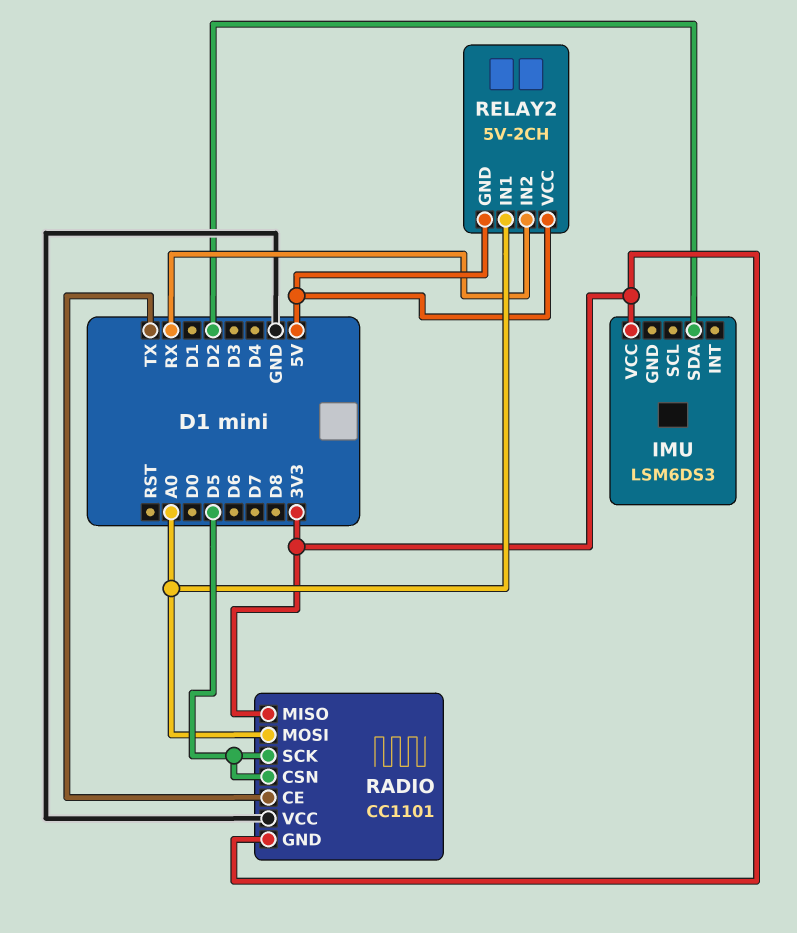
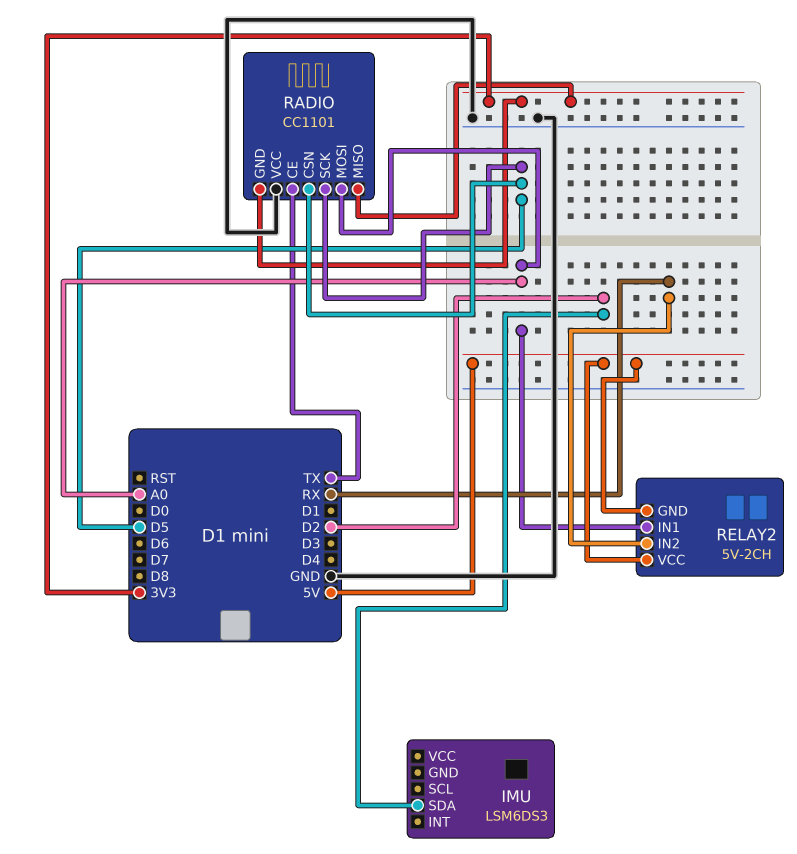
IMU pin VCC: 3V3 -> none

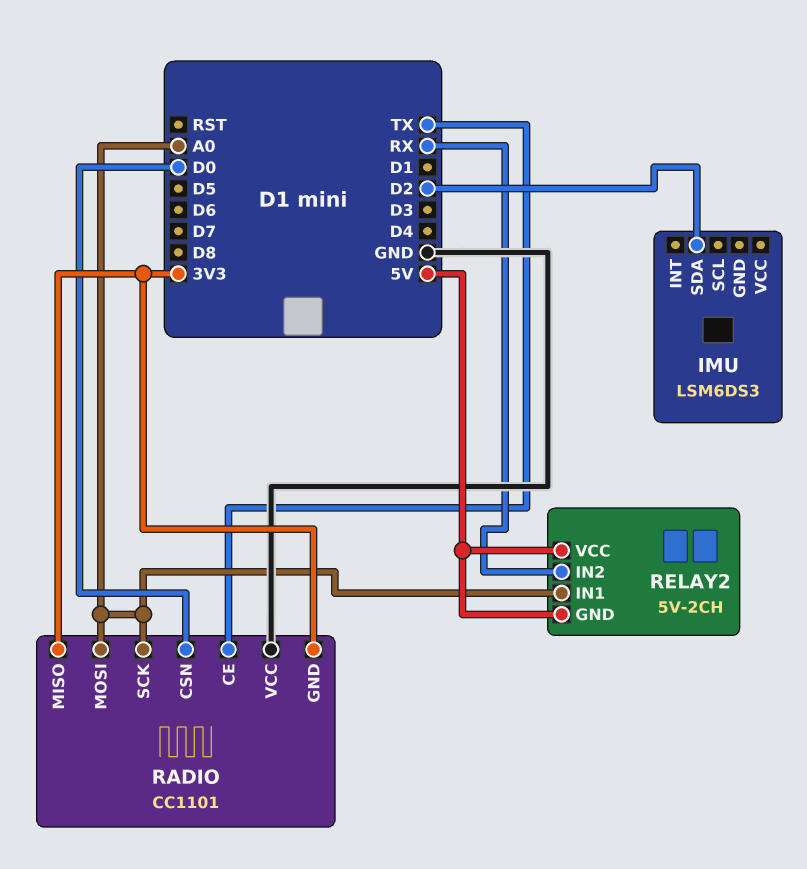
RADIO pin CSN: D5 -> D0
RADIO pin SCK: D5 -> A0

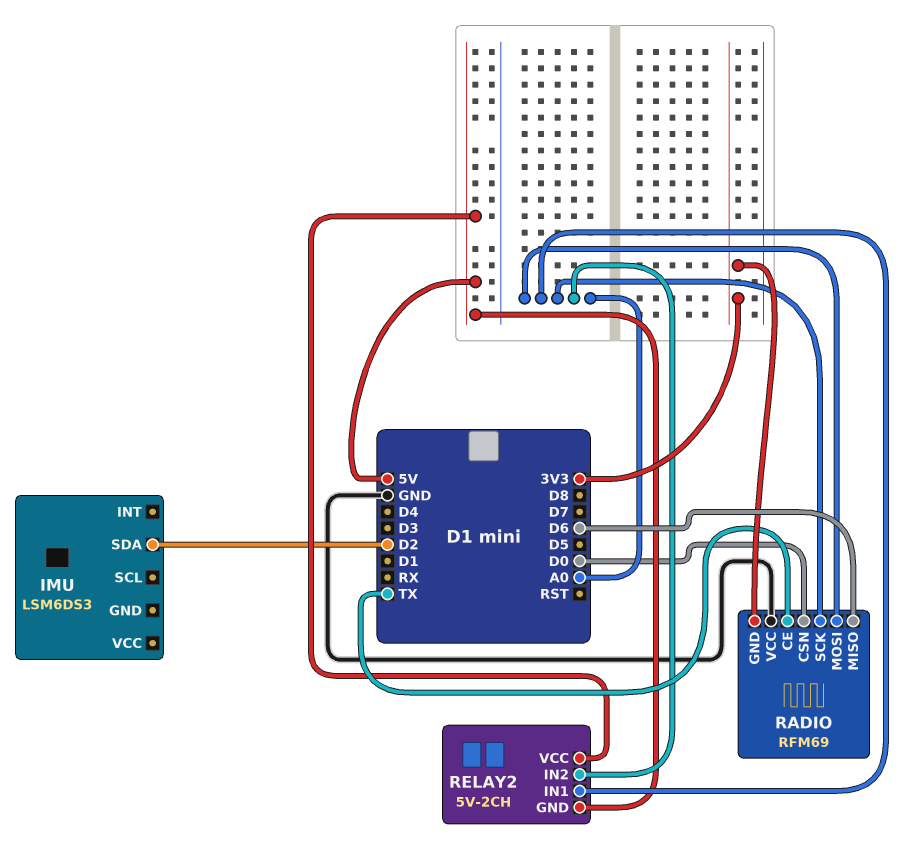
RADIO: CC1101 -> RFM69
RADIO pin MISO: 3V3 -> D6
RELAY2 pin IN2: RX -> A0

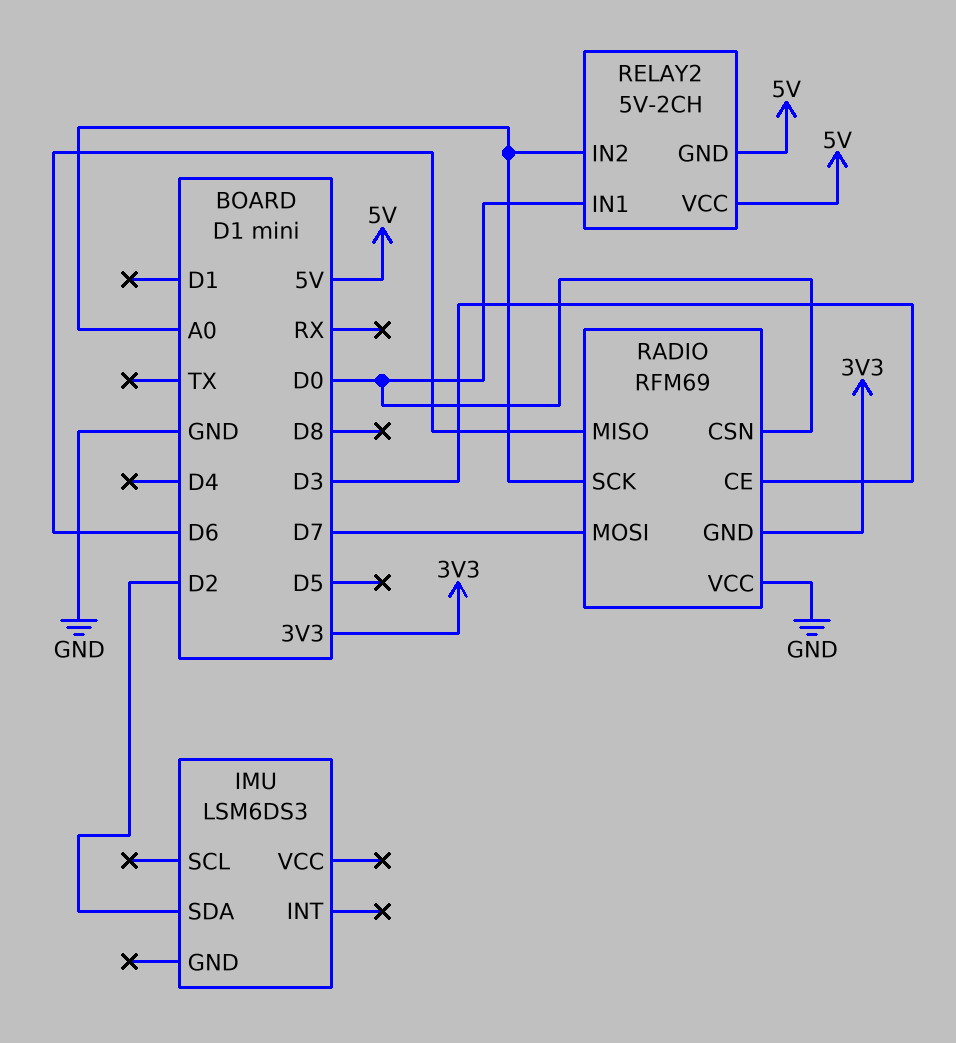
RADIO pin CE: TX -> D3
RADIO pin MOSI: A0 -> D7
RELAY2 pin IN1: A0 -> D0

